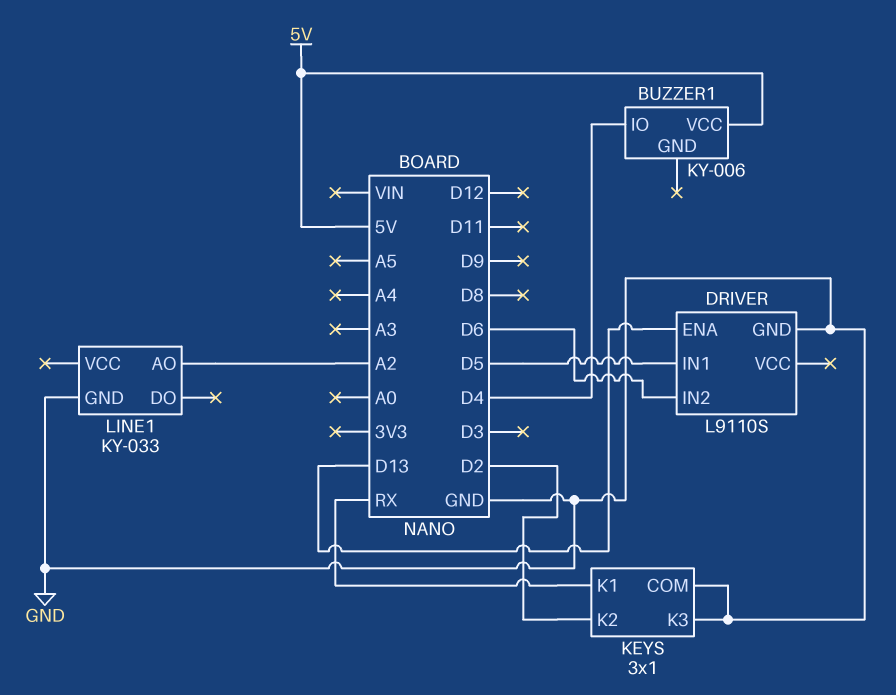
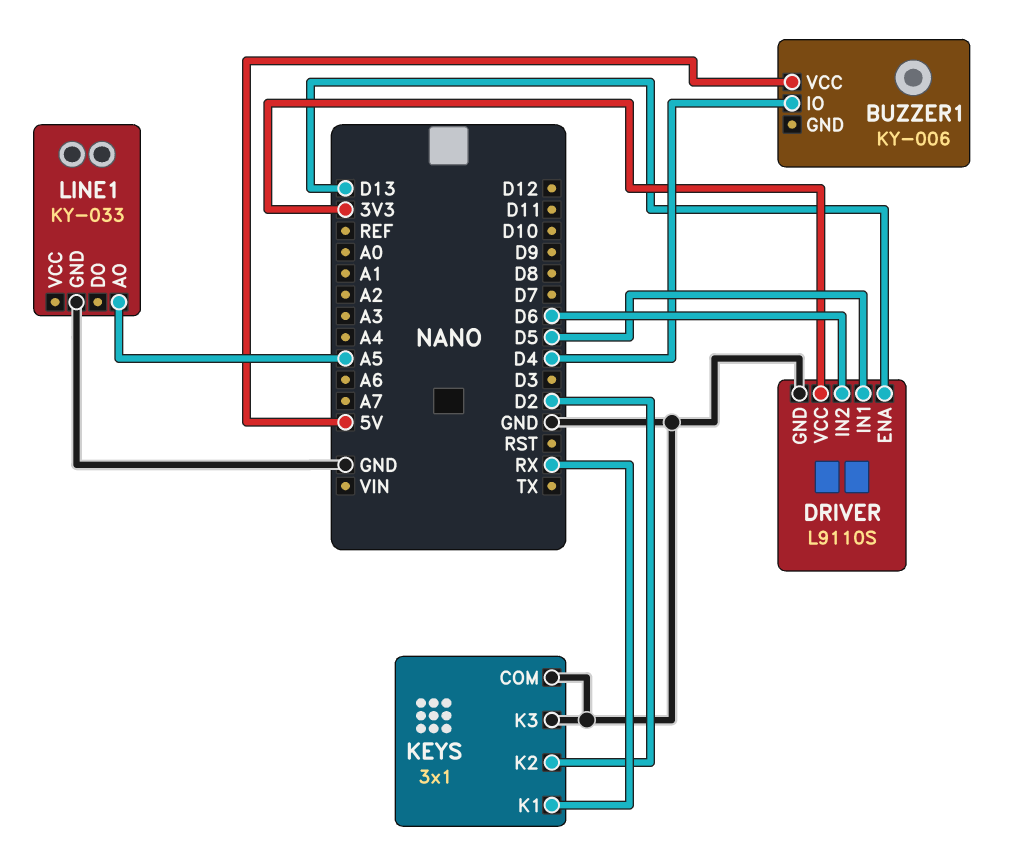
DRIVER pin VCC: none -> 3V3
LINE1 pin AO: A2 -> A5

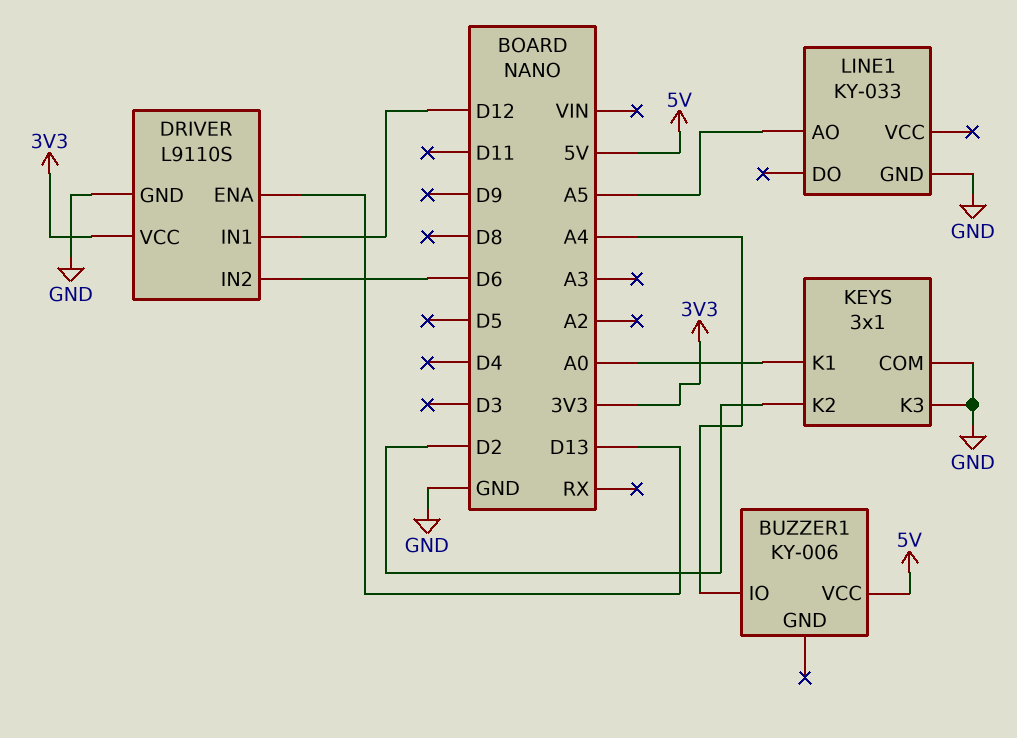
BUZZER1 pin IO: D4 -> A4
DRIVER pin IN1: D5 -> D12
KEYS pin K1: RX -> A0

